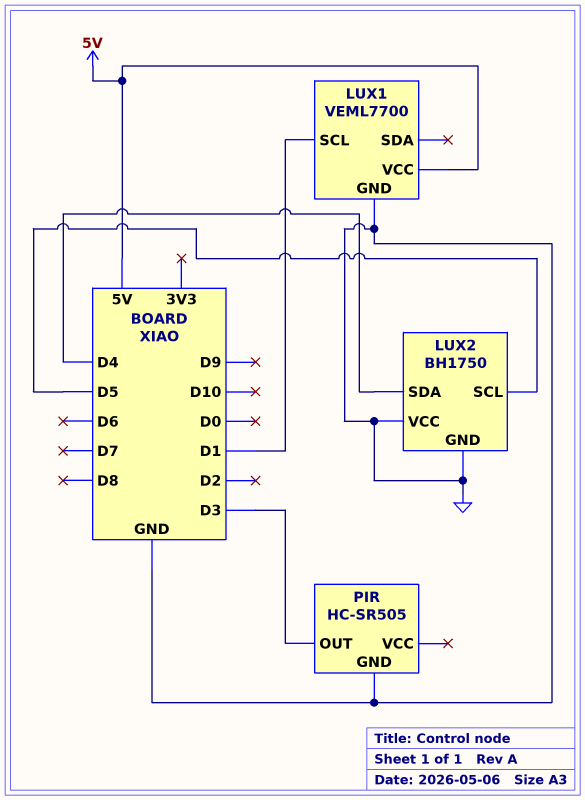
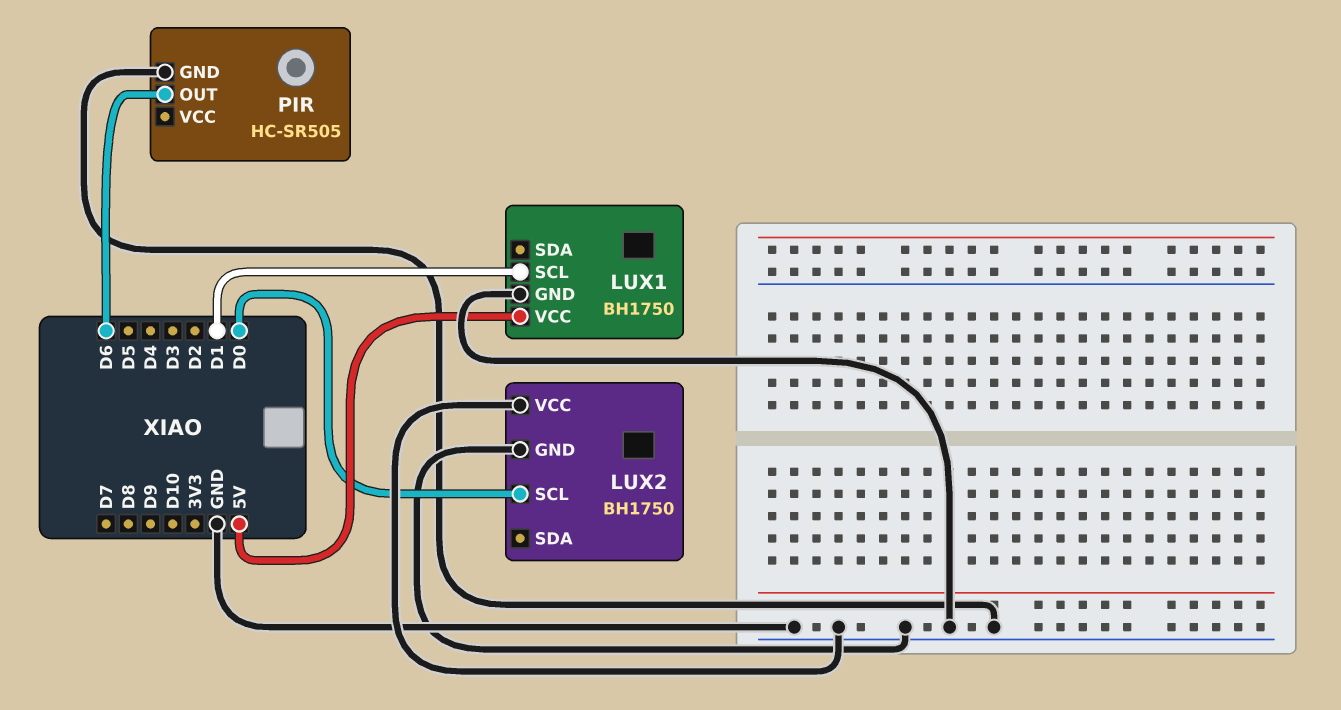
LUX1: VEML7700 -> BH1750
LUX2 pin SCL: D5 -> D0
LUX2 pin SDA: D4 -> none
PIR pin OUT: D3 -> D6

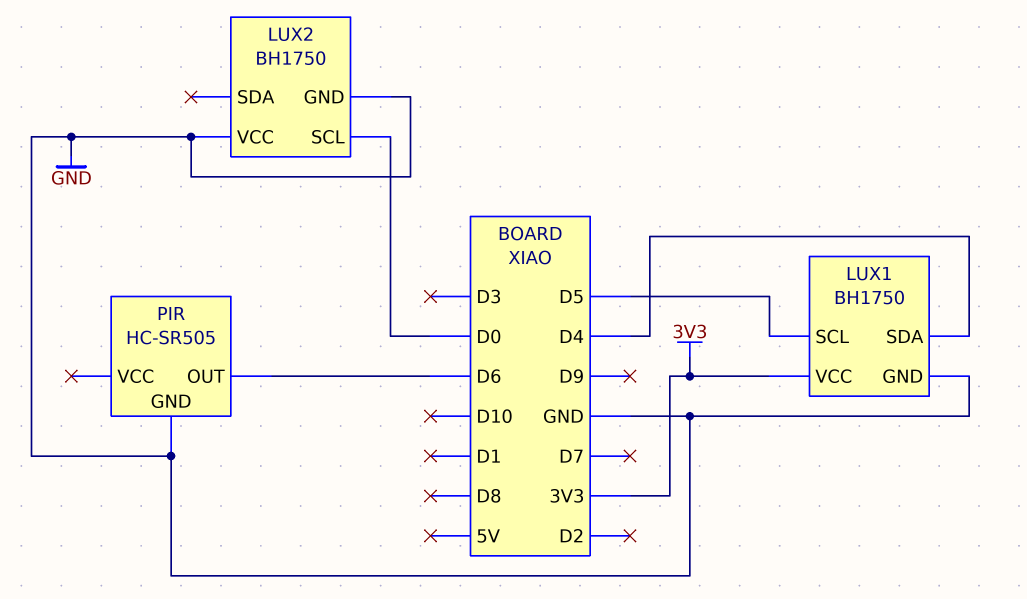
LUX1 pin SCL: D1 -> D5
LUX1 pin SDA: none -> D4
LUX1 pin VCC: 5V -> 3V3

